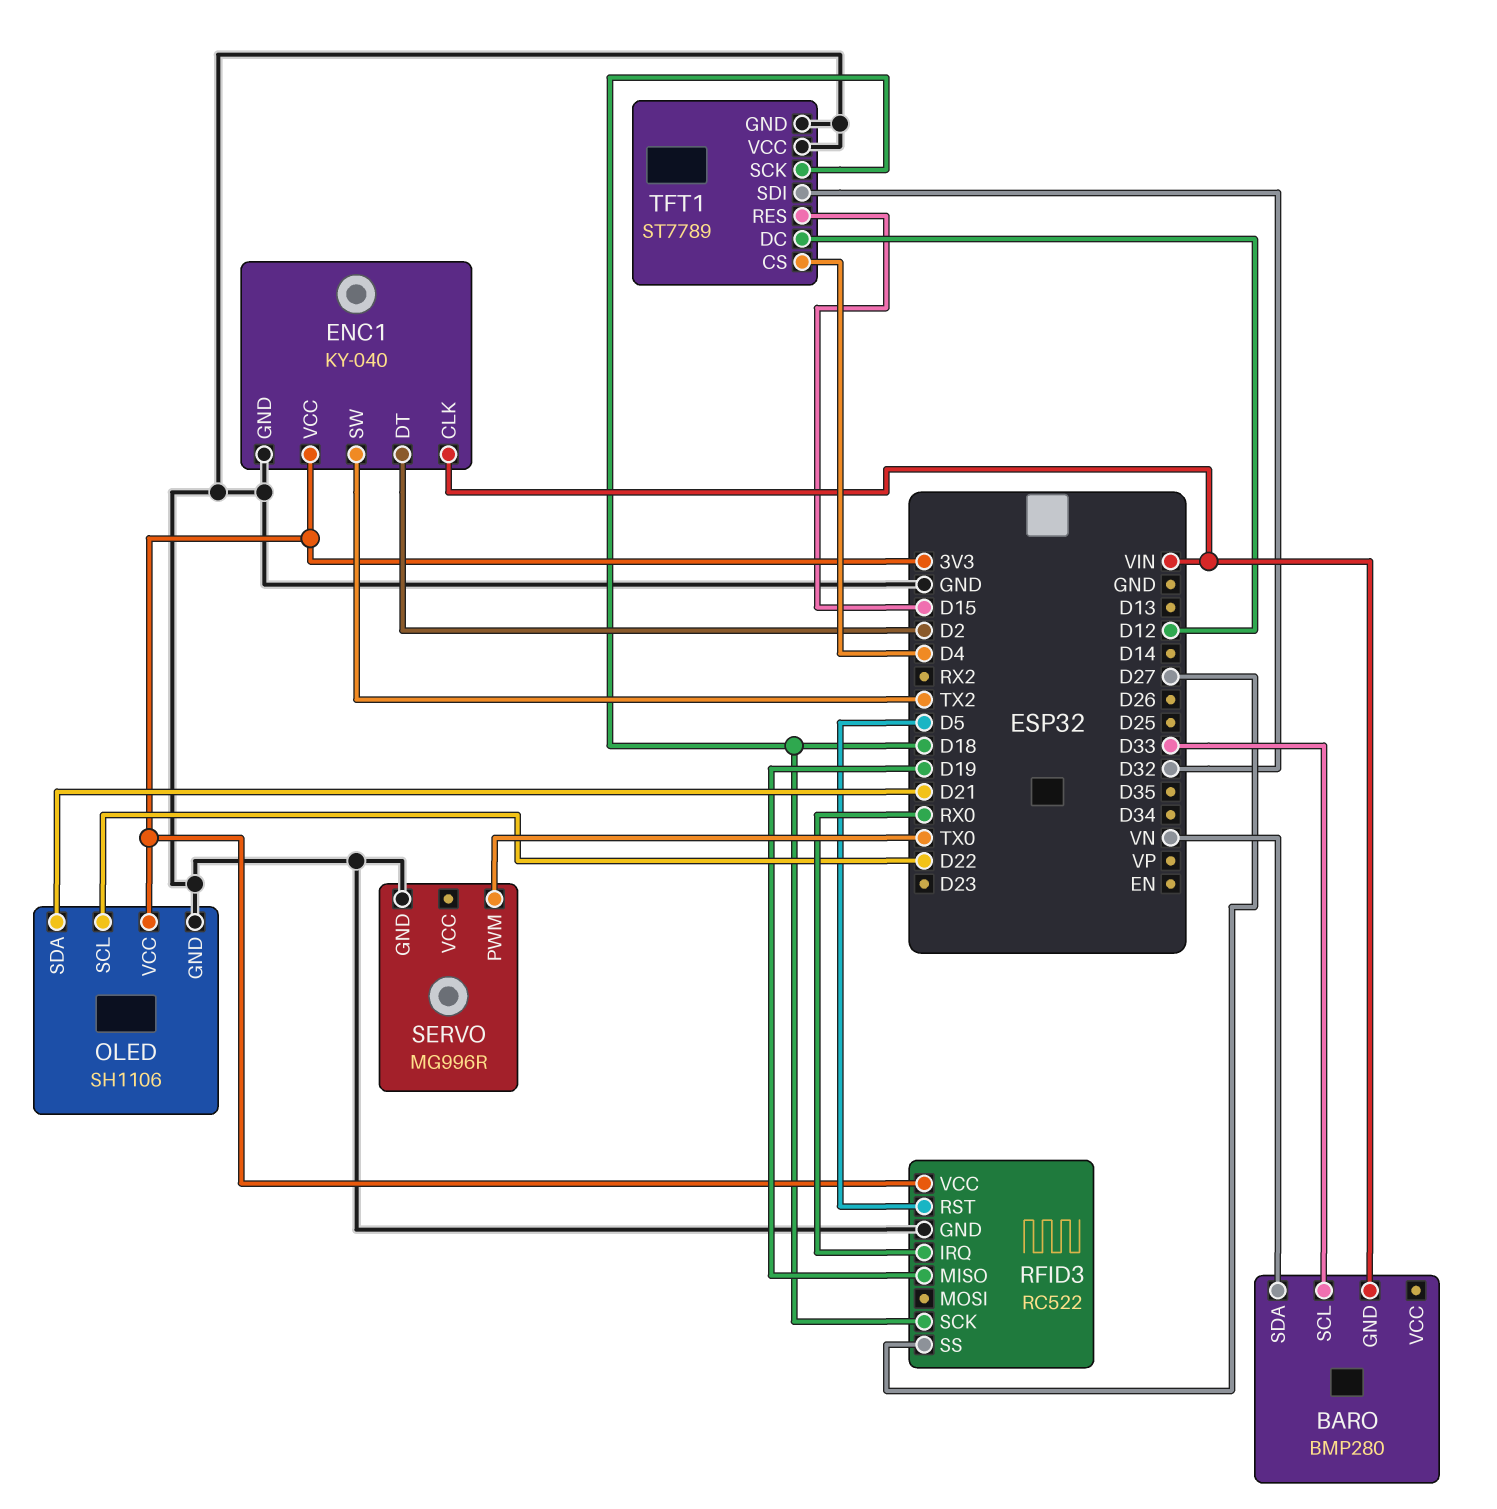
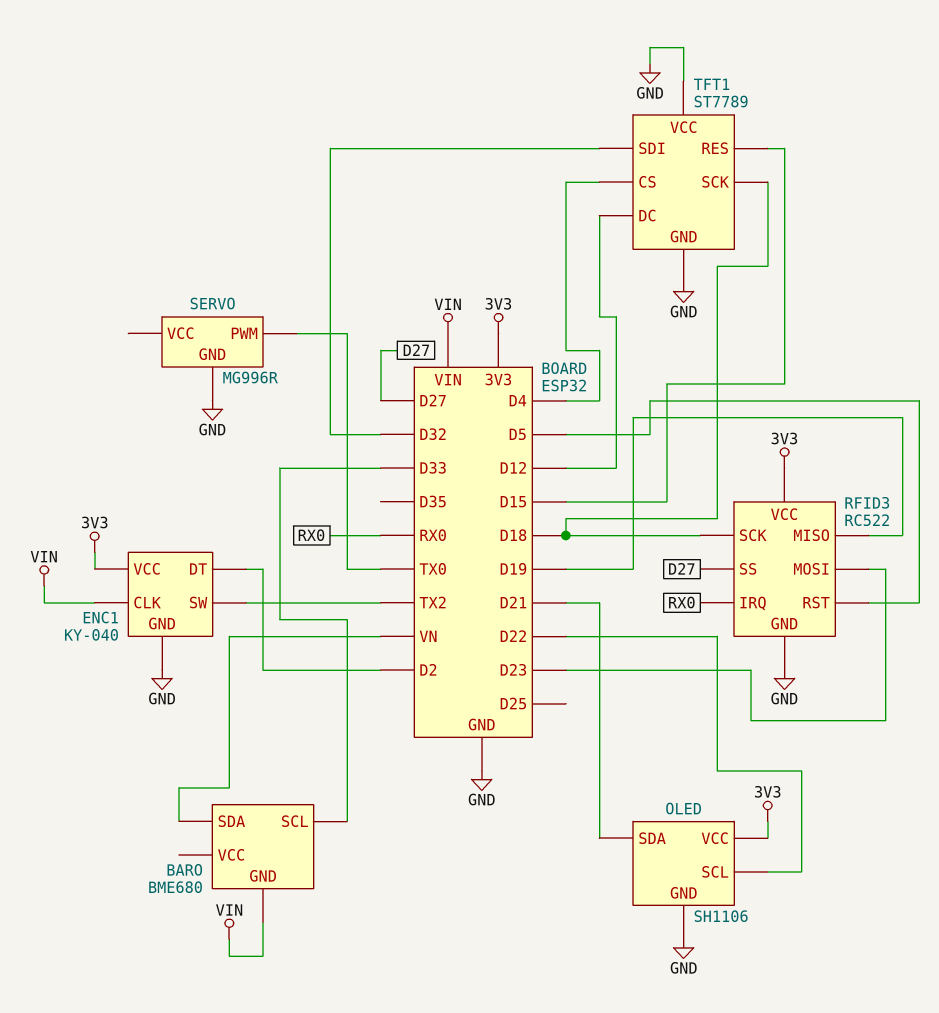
BARO: BMP280 -> BME680
RFID3 pin MOSI: none -> D23

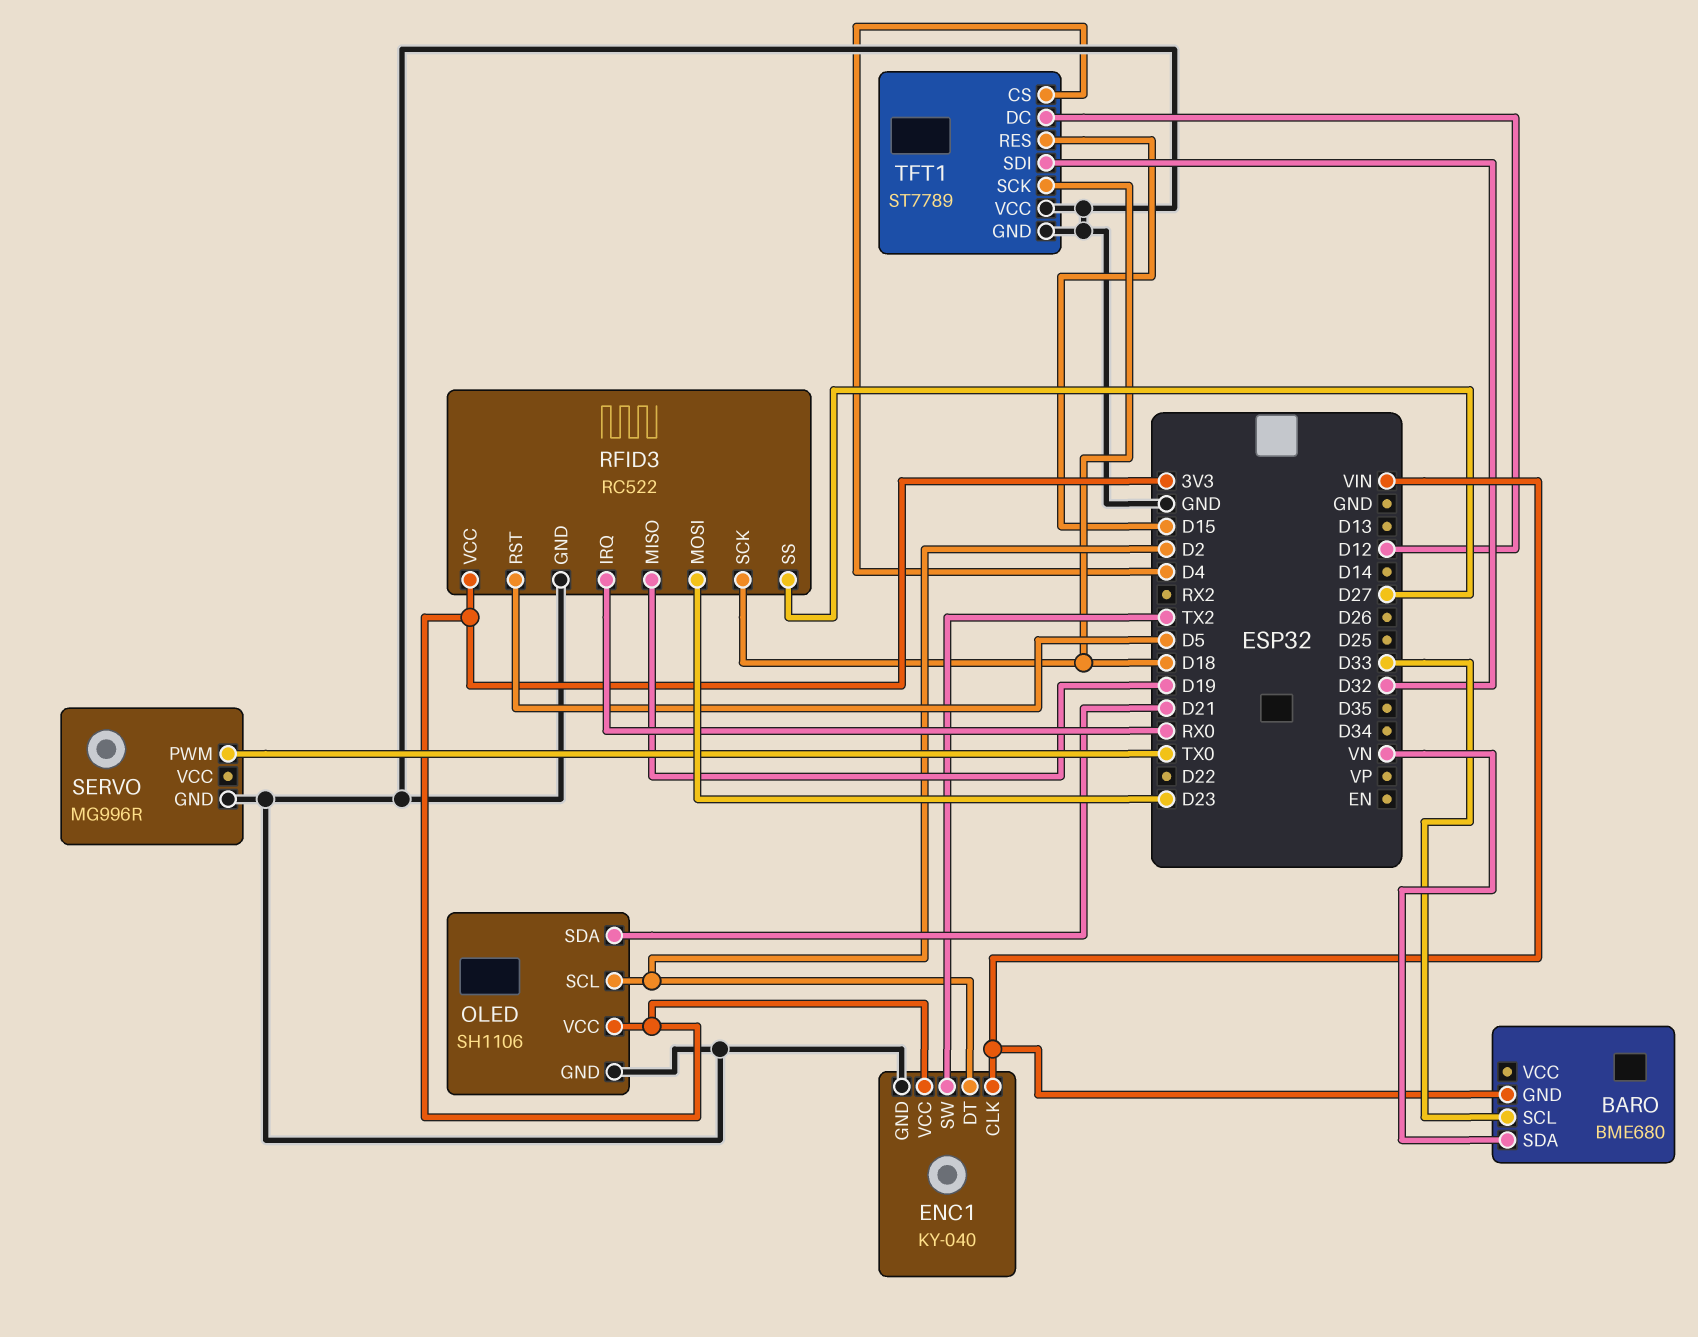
OLED pin SCL: D22 -> D2

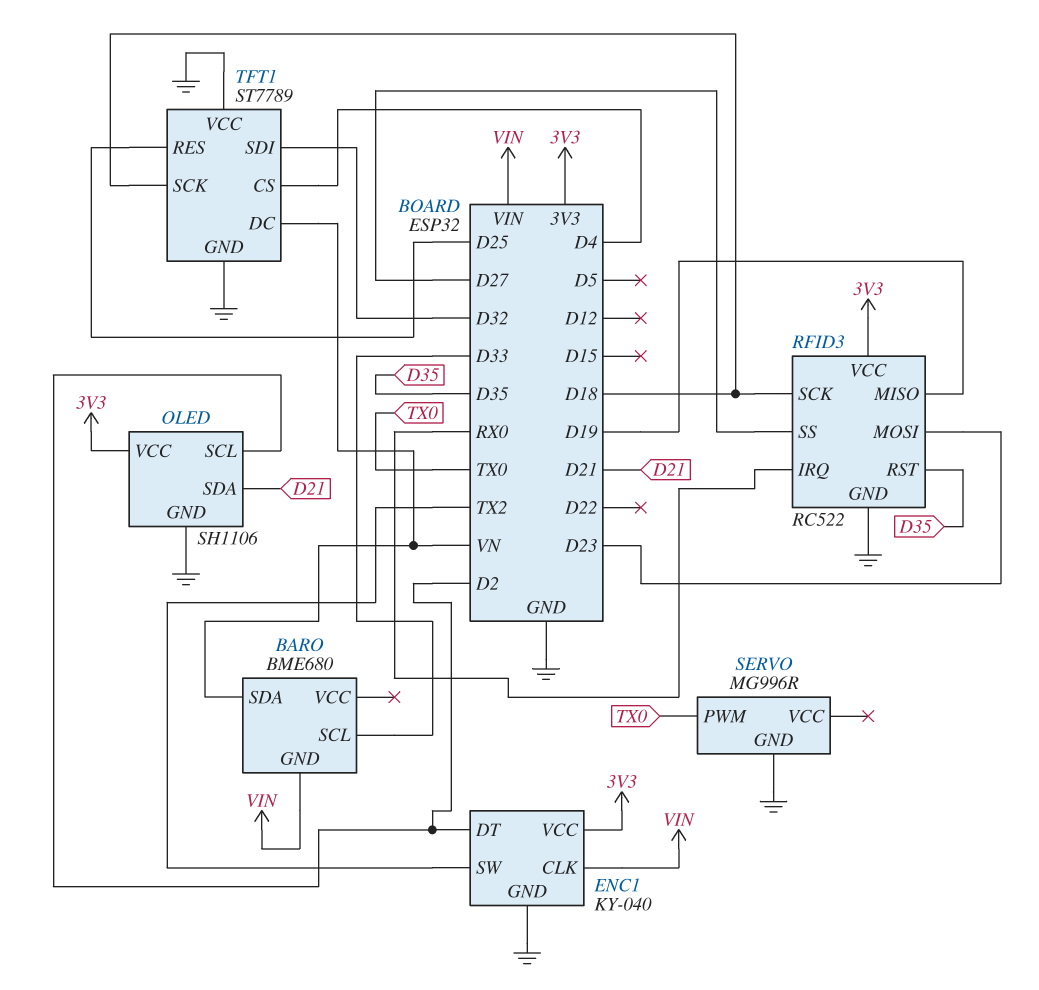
RFID3 pin RST: D5 -> D35
TFT1 pin DC: D12 -> VN
TFT1 pin RES: D15 -> D25

